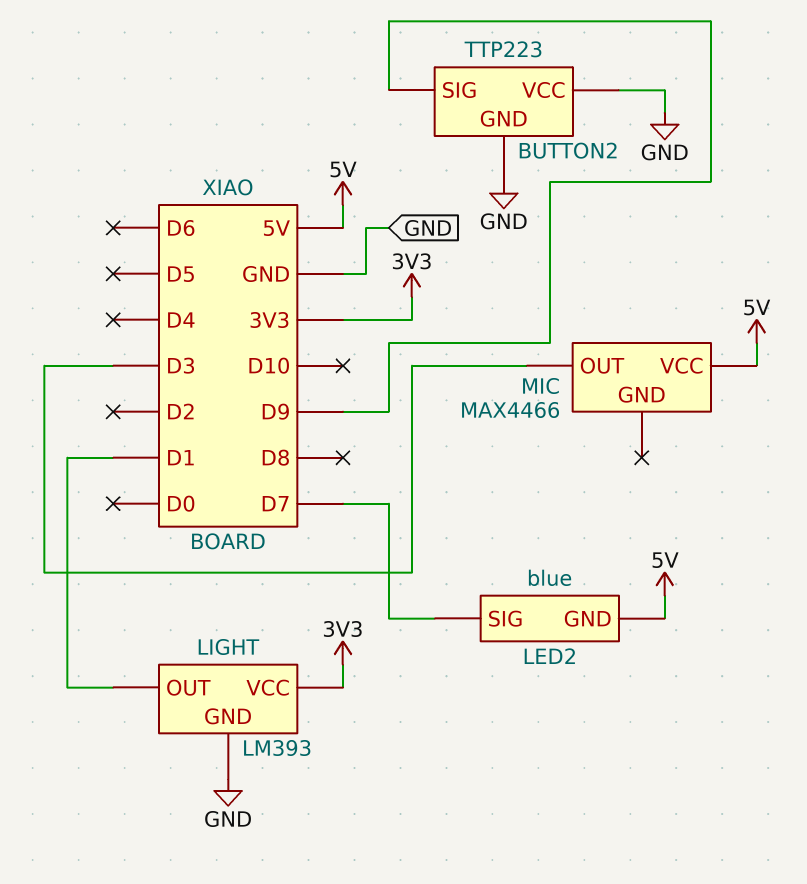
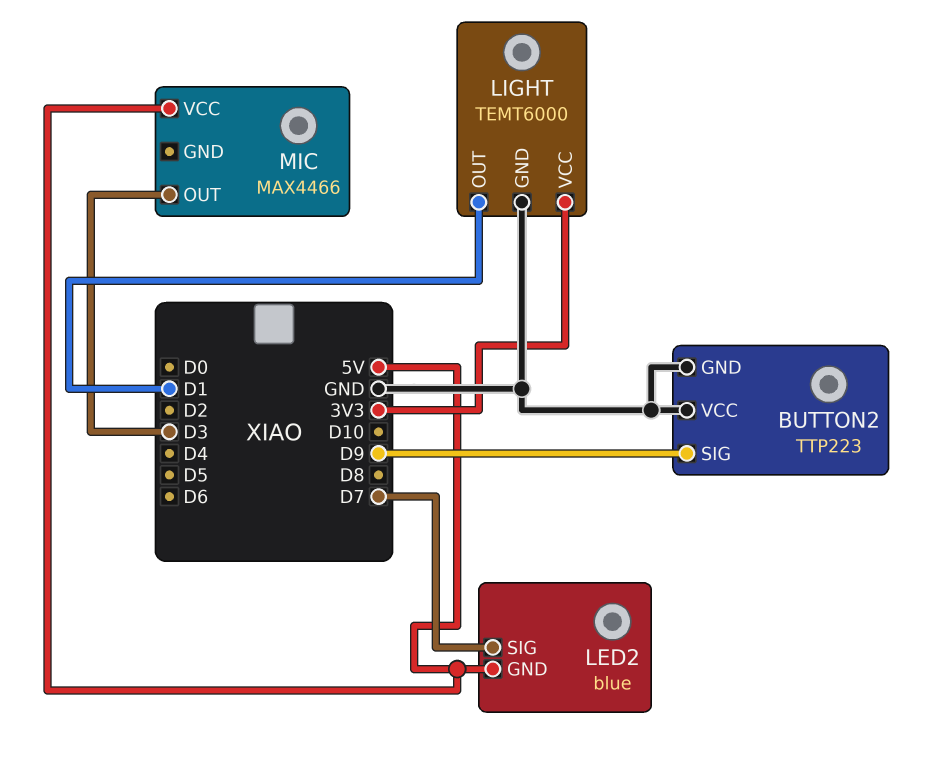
LIGHT: LM393 -> TEMT6000

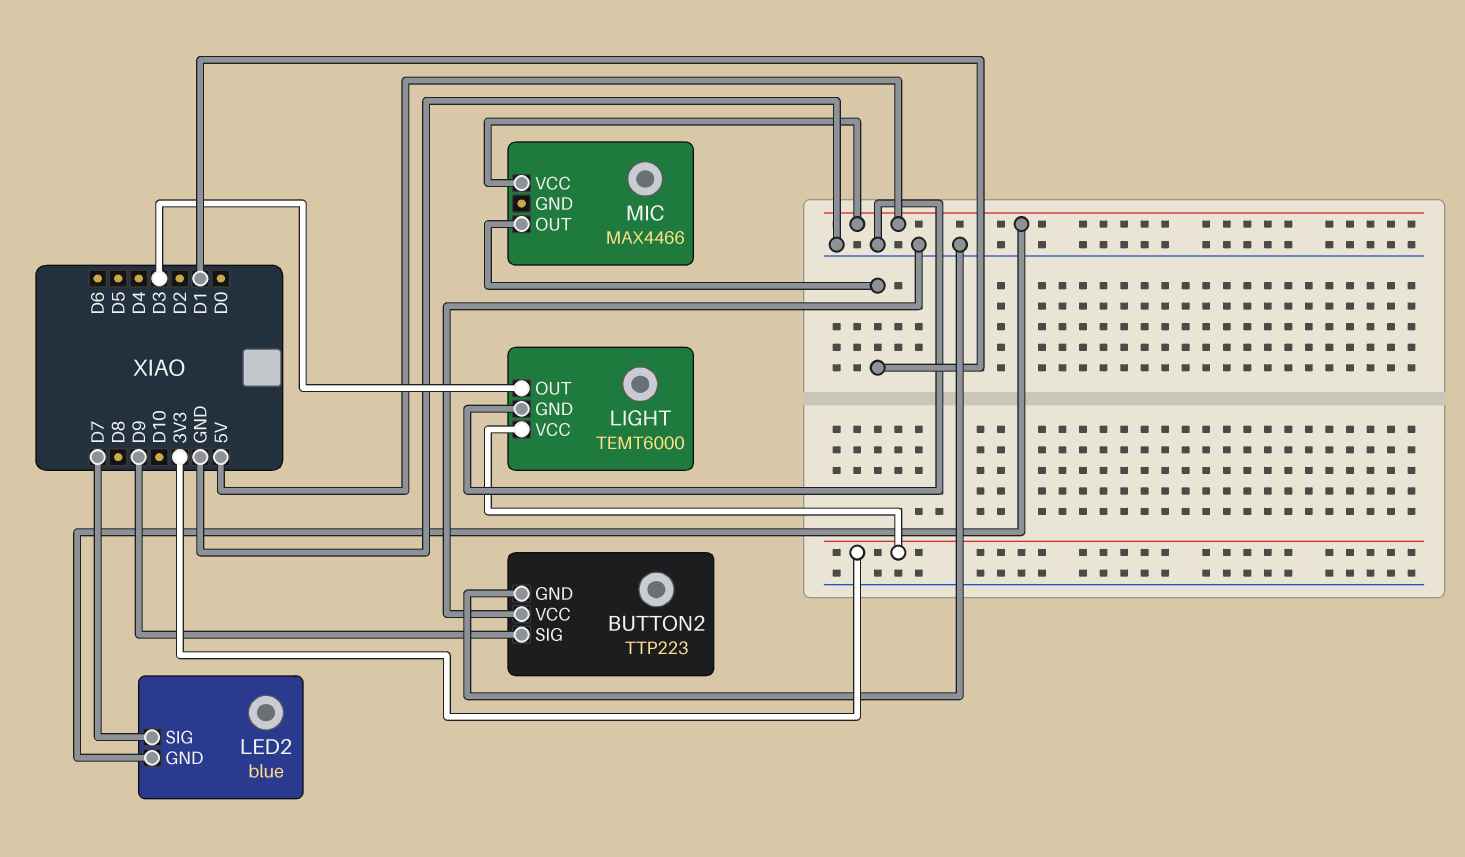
LIGHT pin OUT: D1 -> D3
MIC pin OUT: D3 -> D1

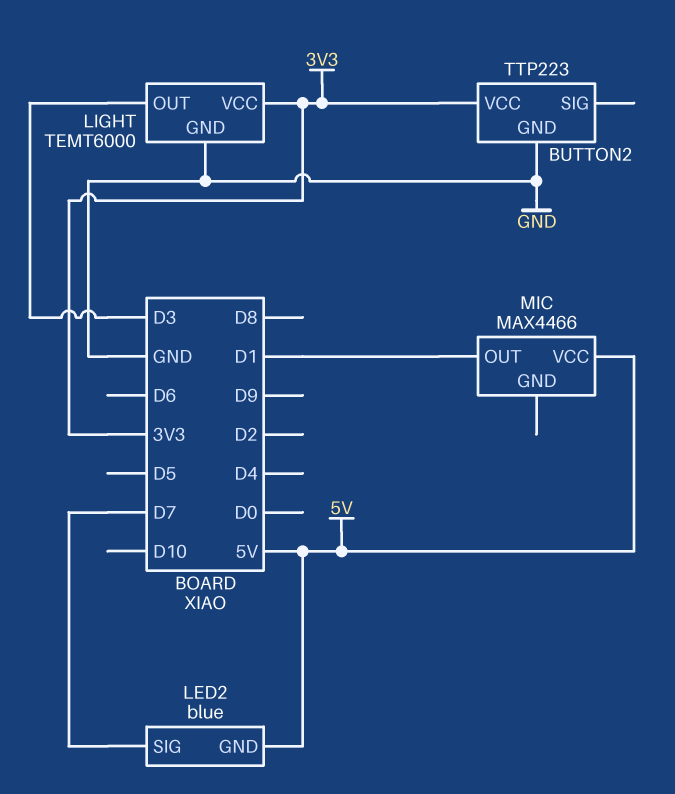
BUTTON2 pin SIG: D9 -> none
BUTTON2 pin VCC: GND -> 3V3

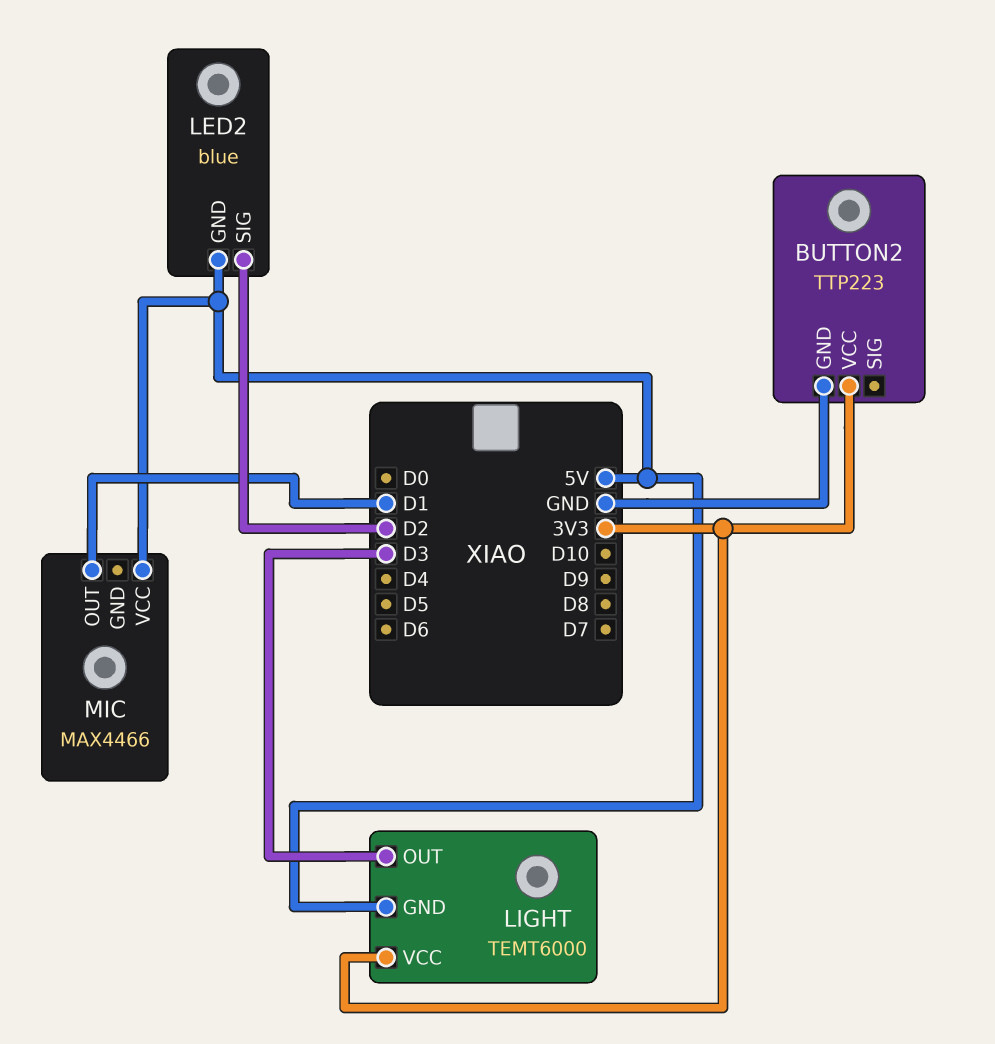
LED2 pin SIG: D7 -> D2
LIGHT pin GND: GND -> 5V

